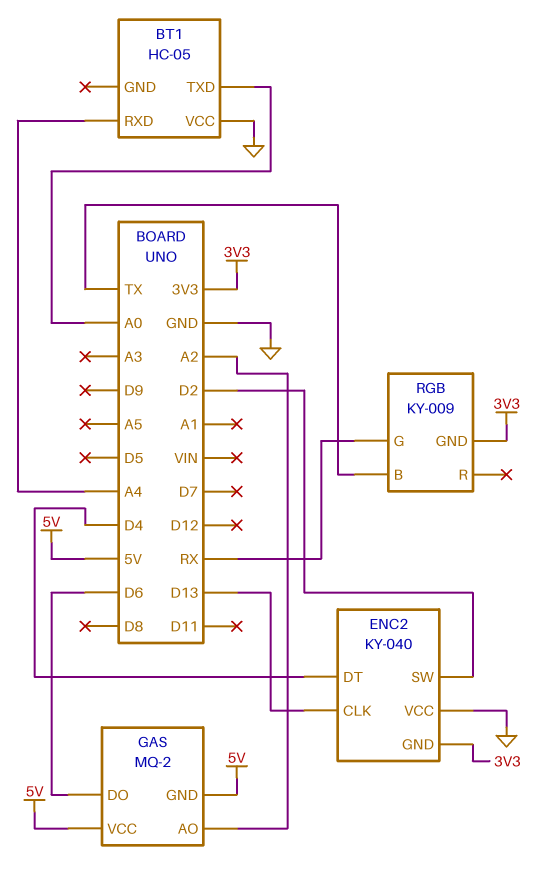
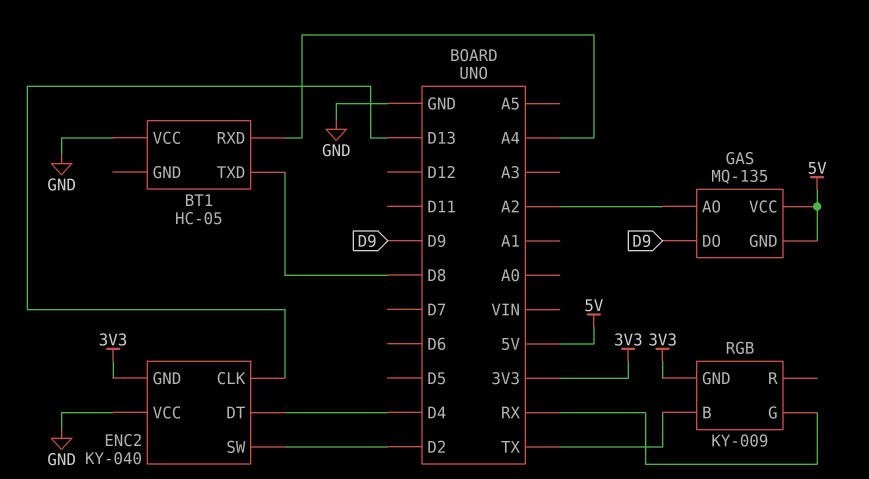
BT1 pin TXD: A0 -> D8
GAS: MQ-2 -> MQ-135
GAS pin DO: D6 -> D9

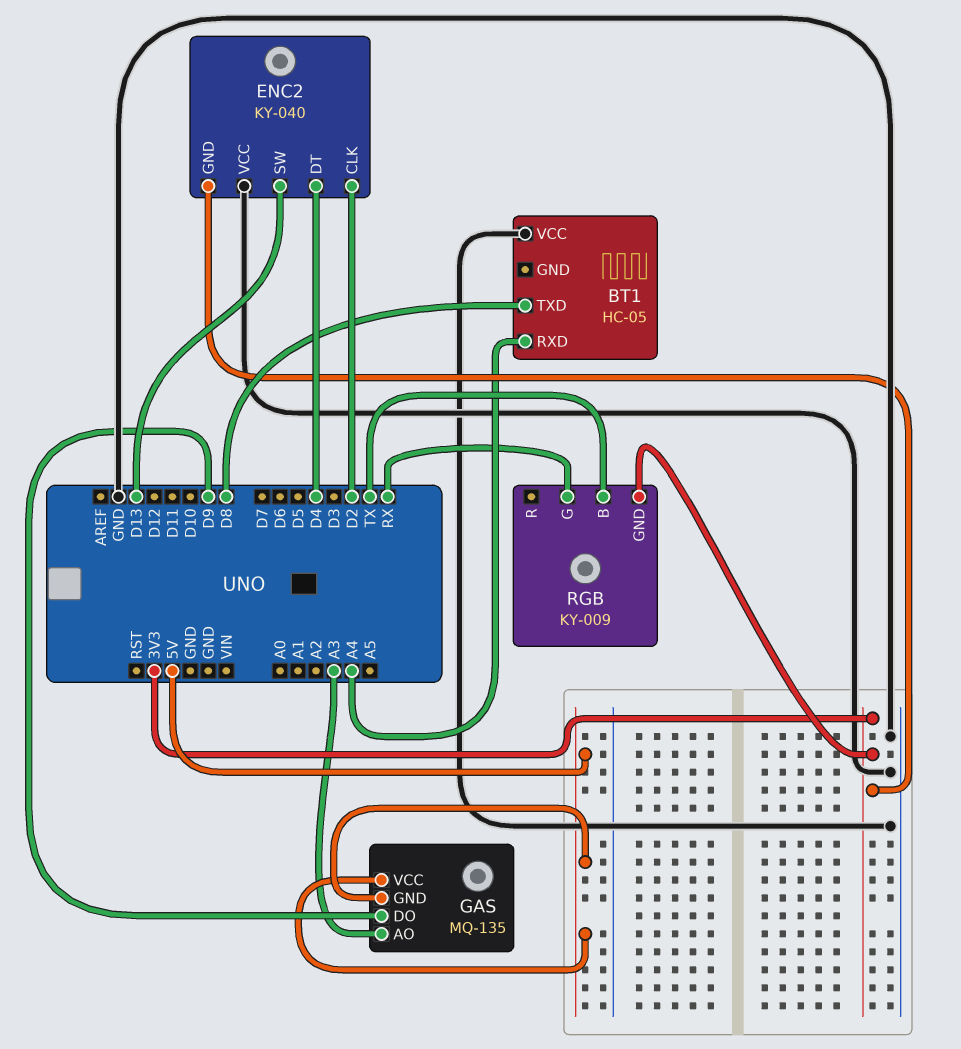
ENC2 pin CLK: D13 -> D2
ENC2 pin SW: D2 -> D13
GAS pin AO: A2 -> A3

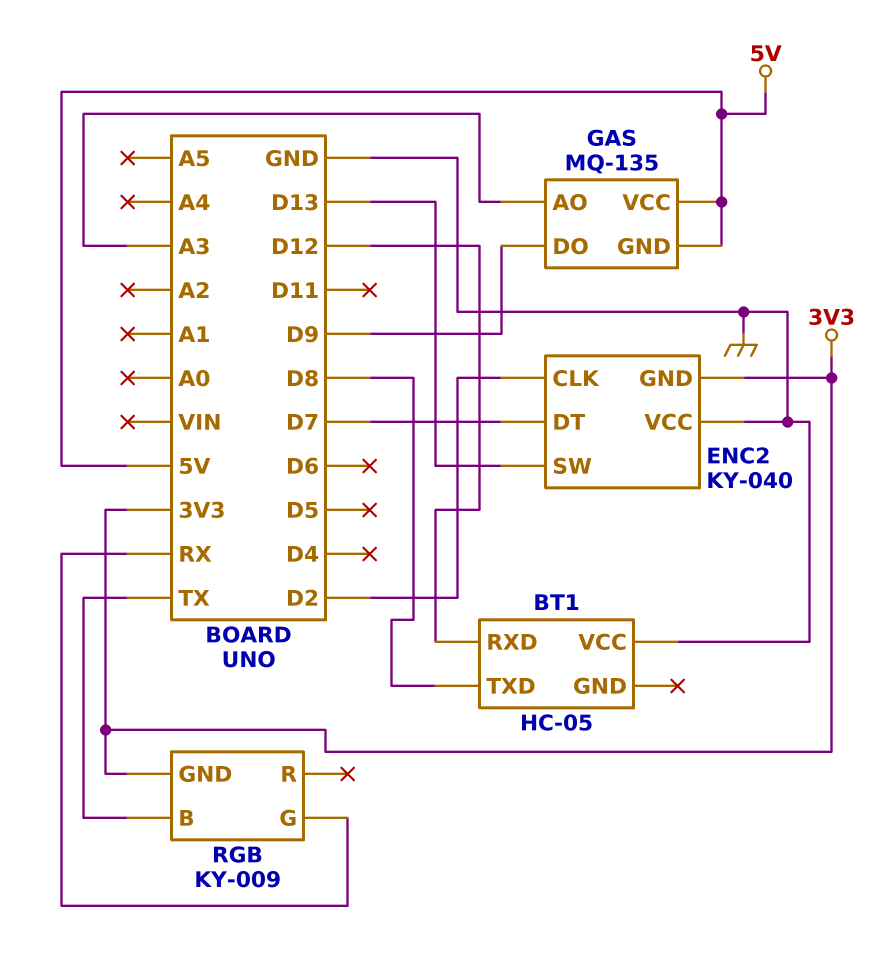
BT1 pin RXD: A4 -> D12
ENC2 pin DT: D4 -> D7

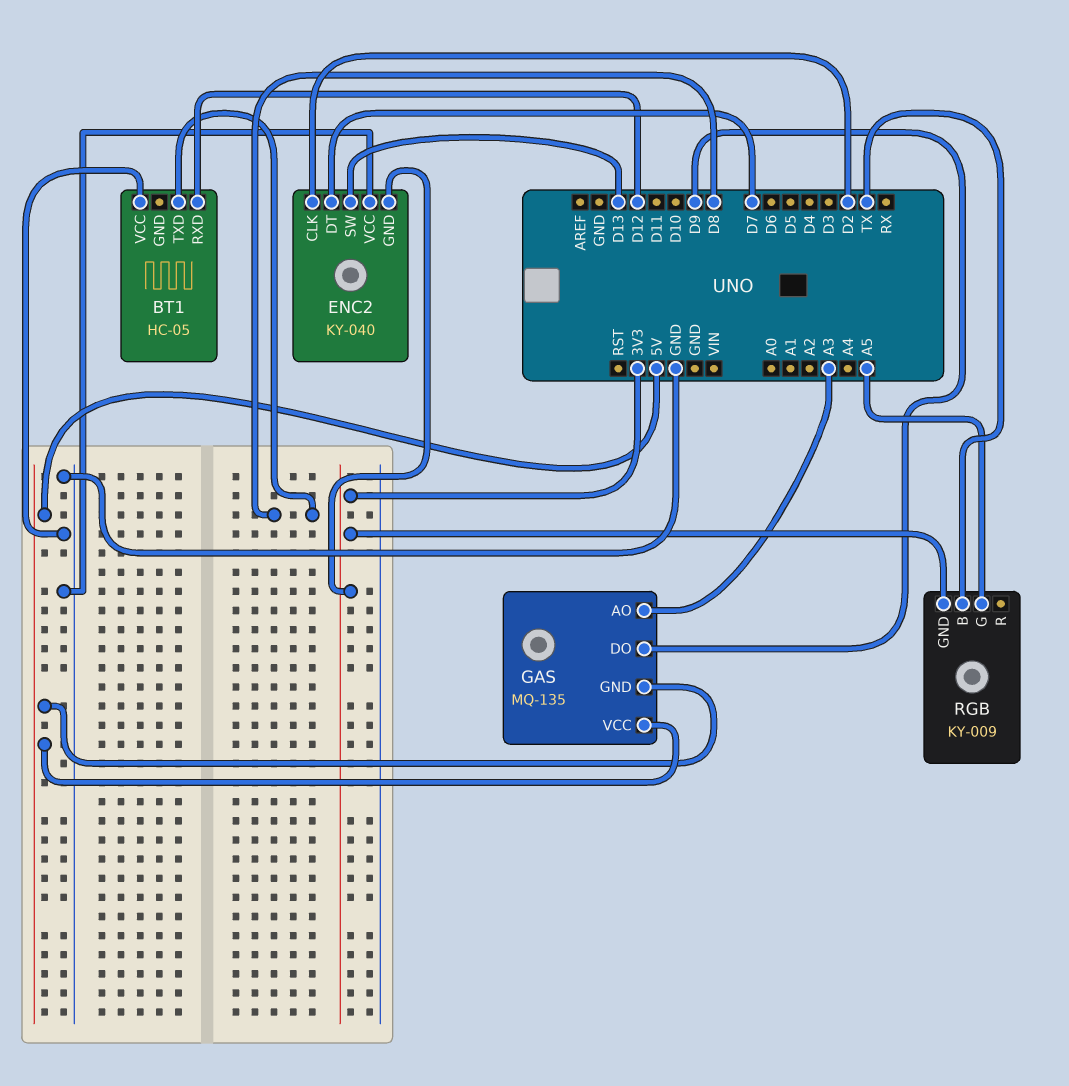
RGB pin G: RX -> A5

